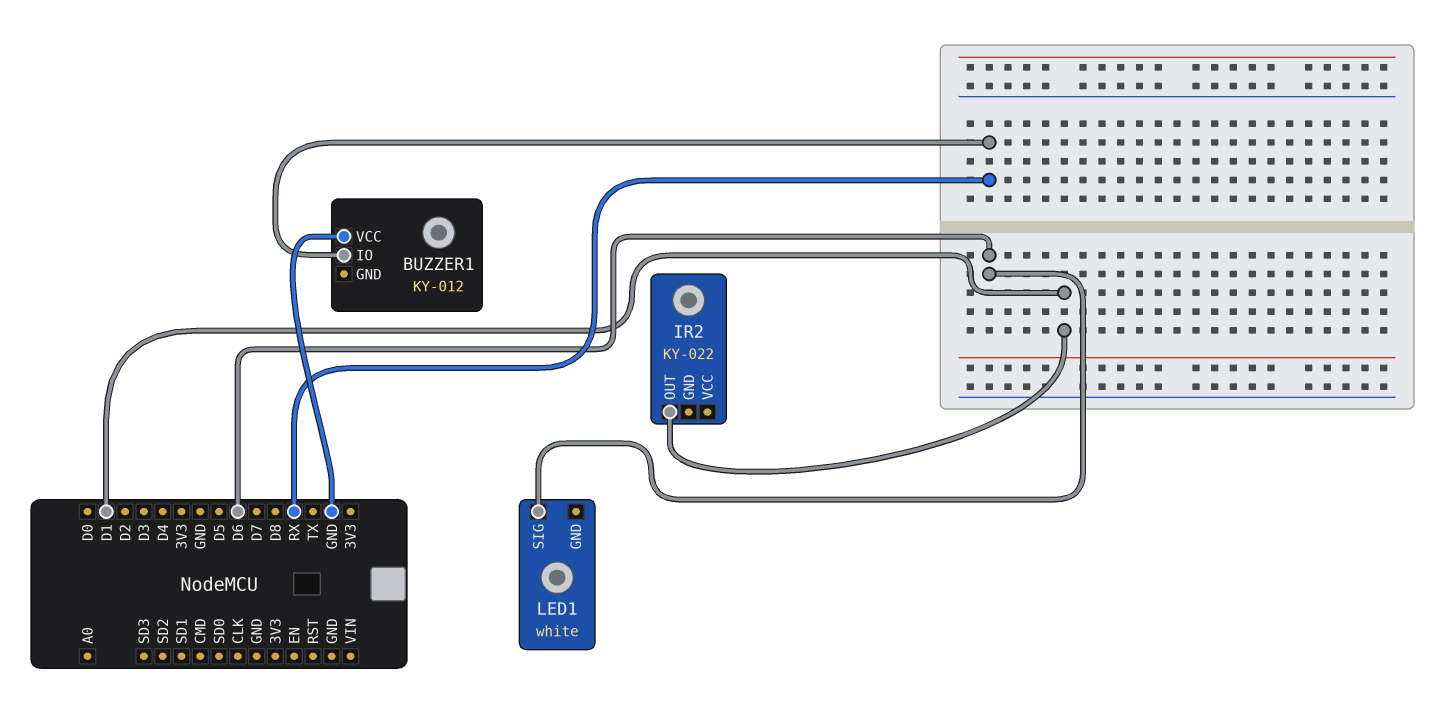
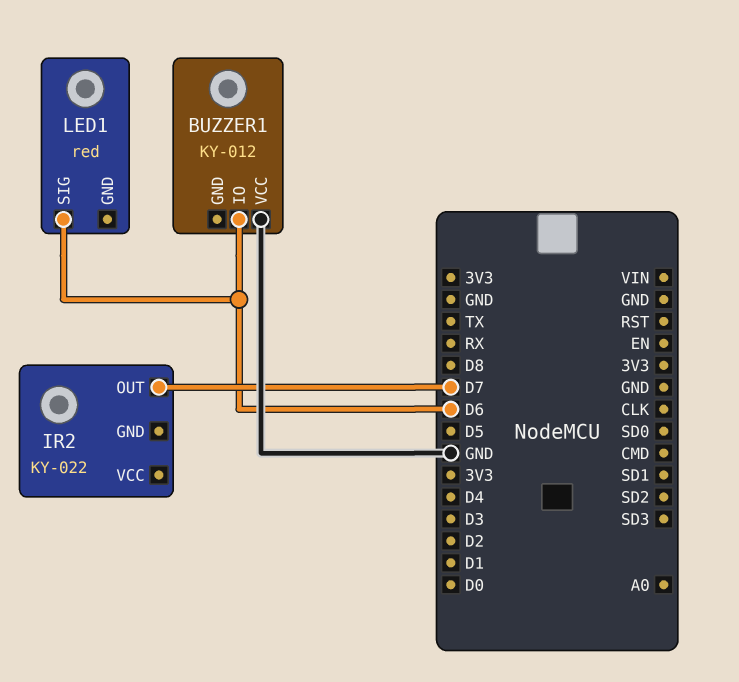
BUZZER1 pin IO: RX -> D6
IR2 pin OUT: D1 -> D7
LED1: white -> red

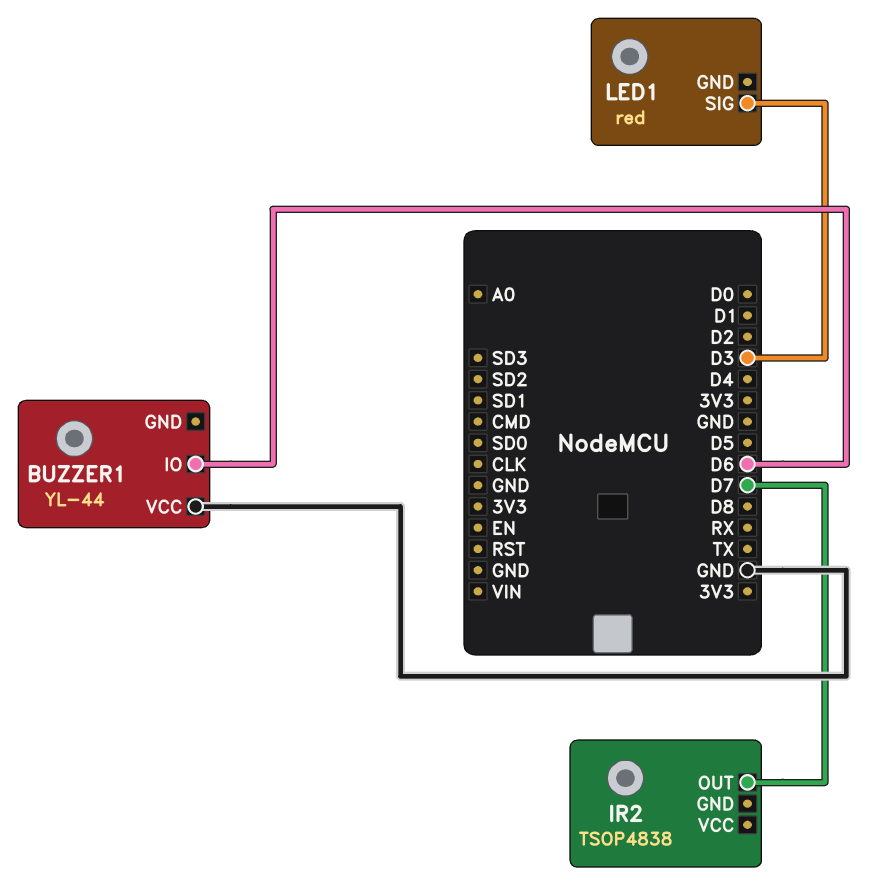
BUZZER1: KY-012 -> YL-44
IR2: KY-022 -> TSOP4838
LED1 pin SIG: D6 -> D3

